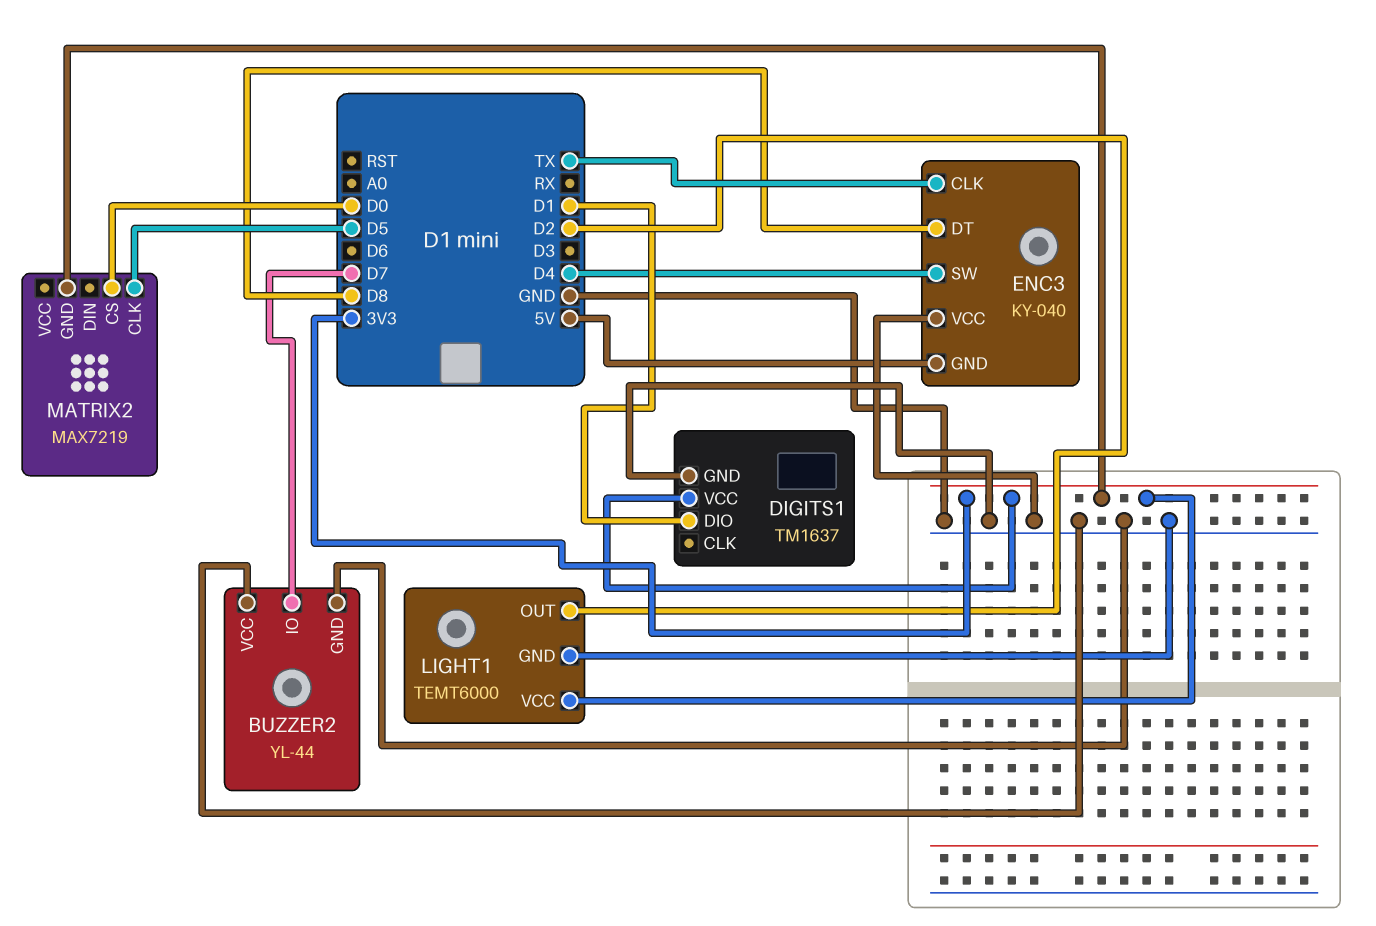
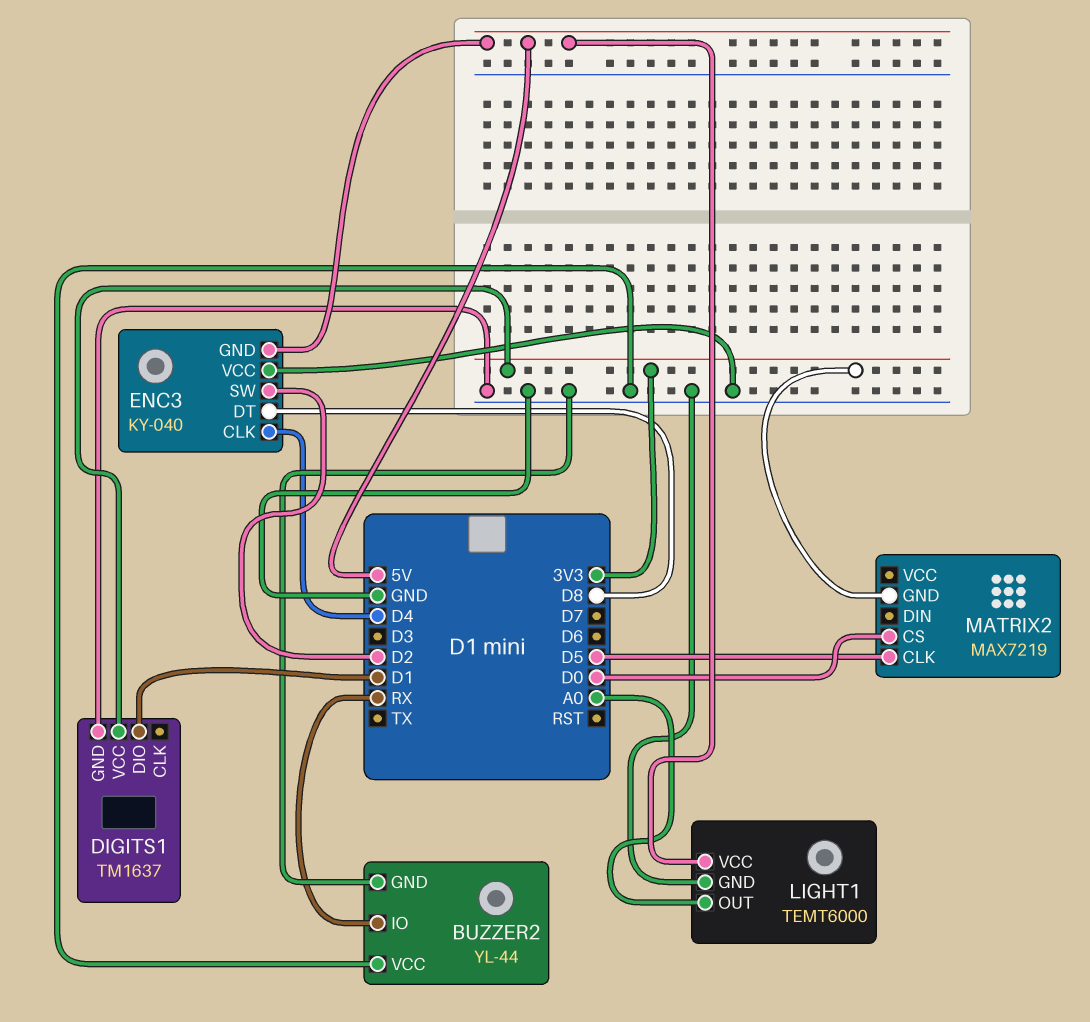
BUZZER2 pin IO: D7 -> RX
ENC3 pin CLK: TX -> D4
ENC3 pin SW: D4 -> D2
LIGHT1 pin OUT: D2 -> A0
LIGHT1 pin VCC: 3V3 -> 5V

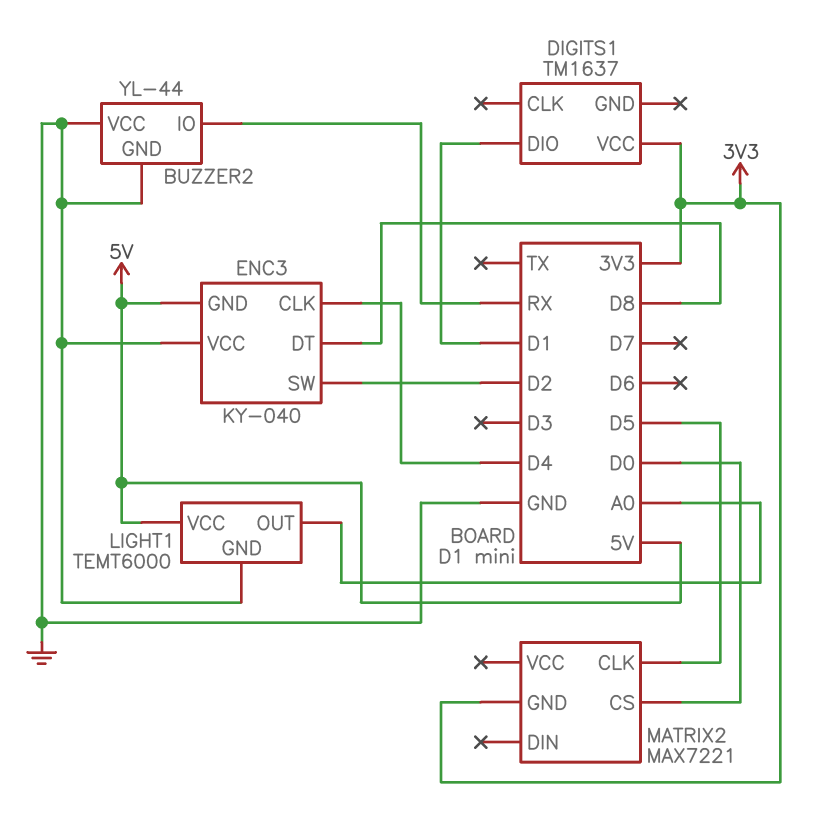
DIGITS1 pin GND: GND -> none
MATRIX2: MAX7219 -> MAX7221

